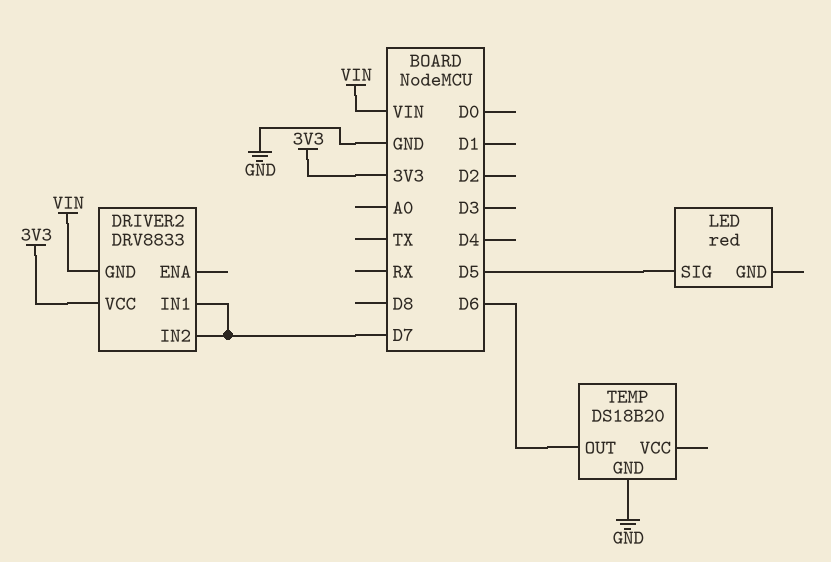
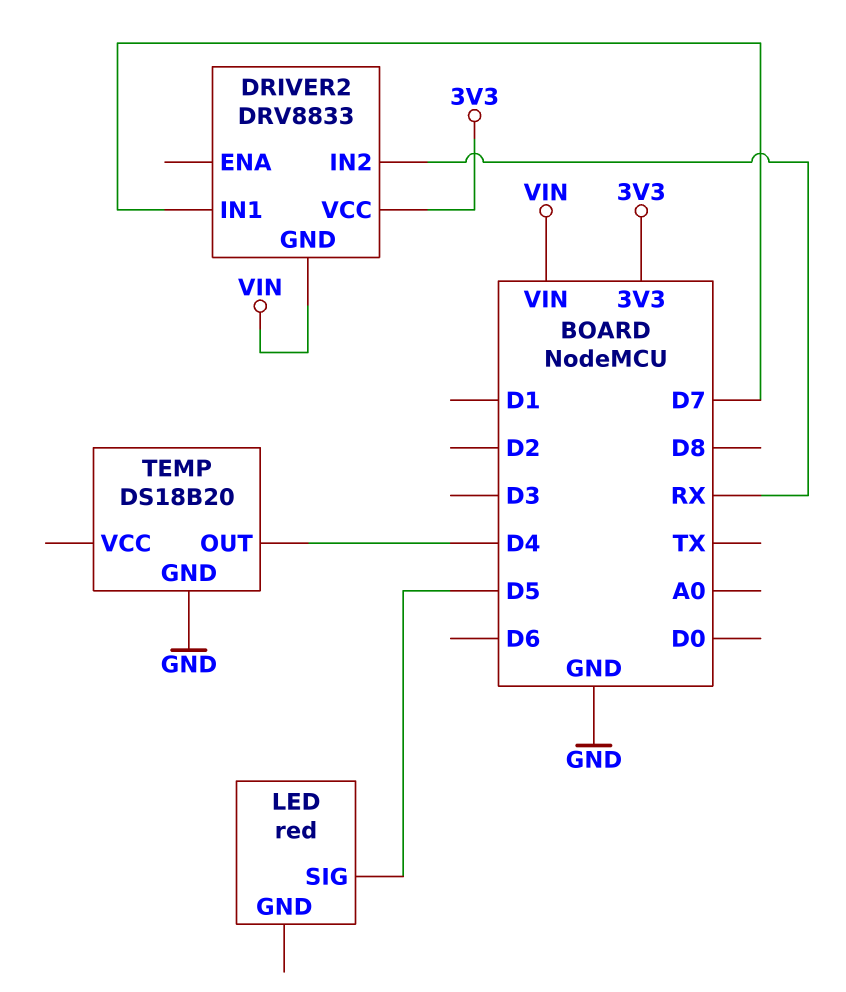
DRIVER2 pin IN2: D7 -> RX
TEMP pin OUT: D6 -> D4

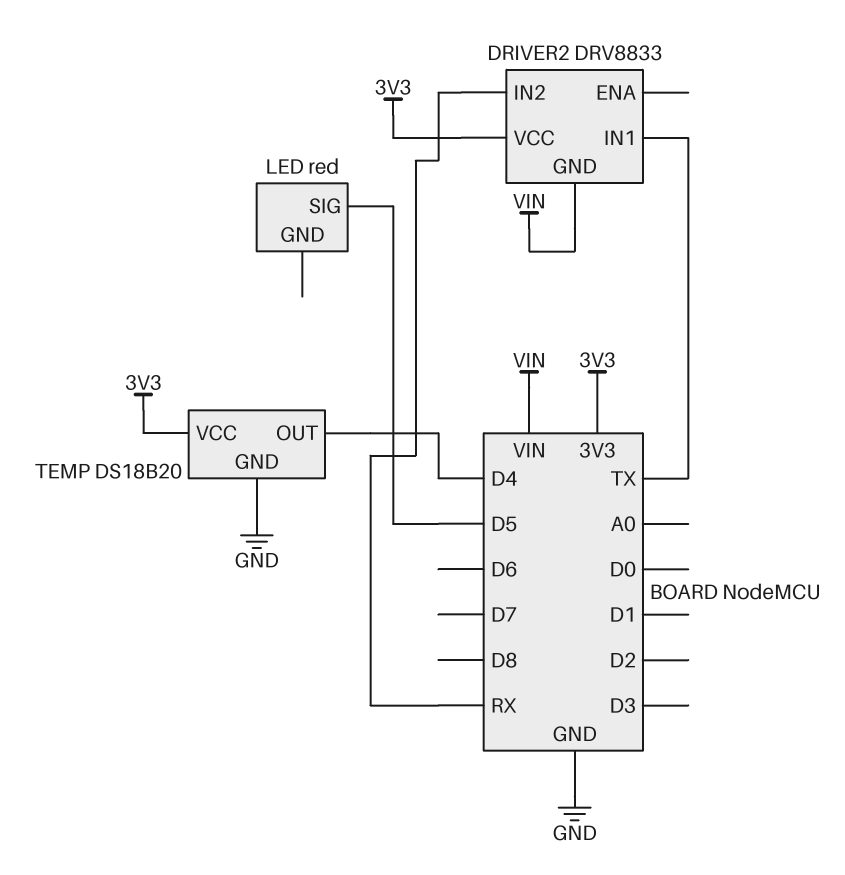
DRIVER2 pin IN1: D7 -> TX
TEMP pin VCC: none -> 3V3

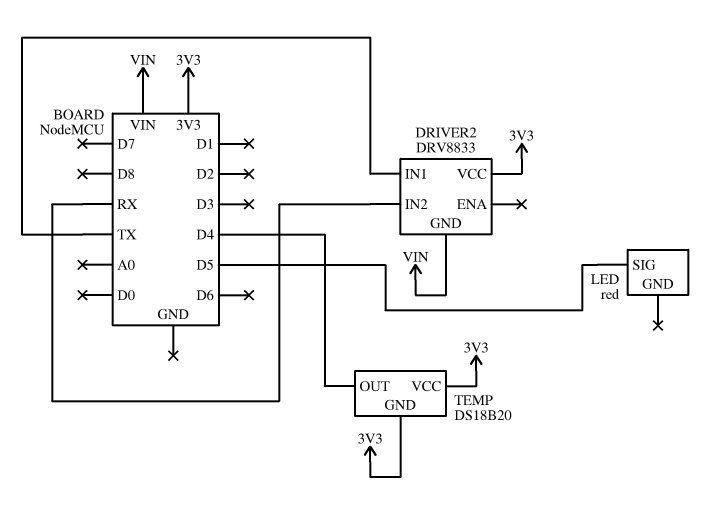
TEMP pin GND: GND -> 3V3

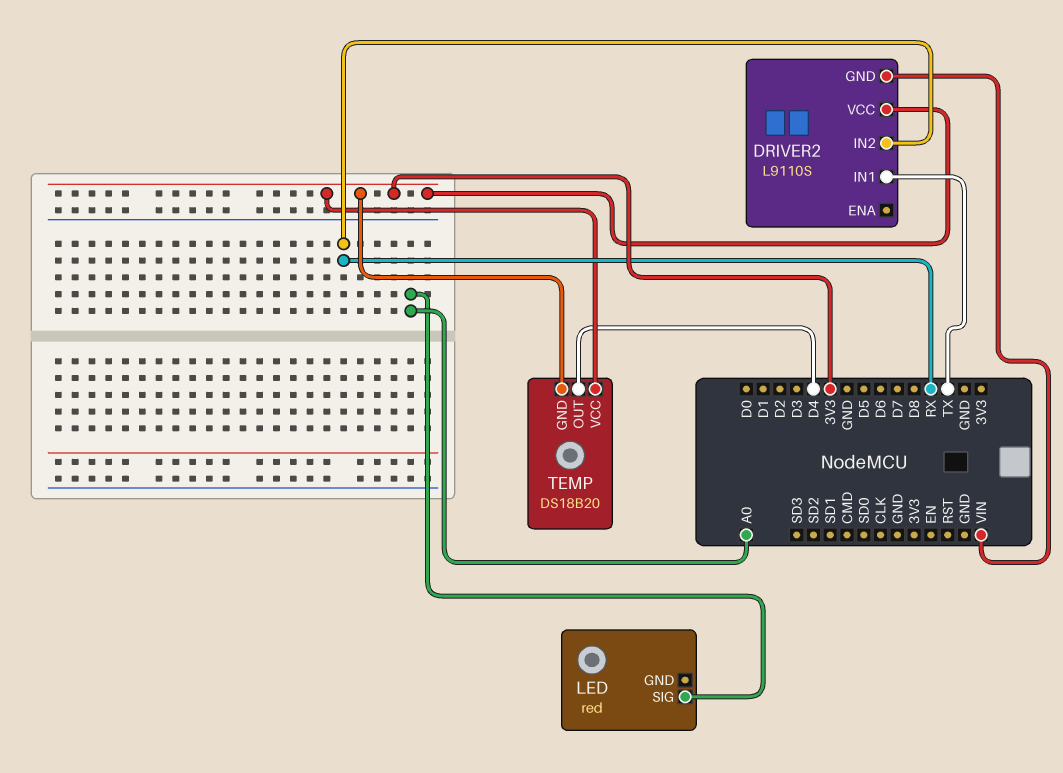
DRIVER2: DRV8833 -> L9110S
LED pin SIG: D5 -> A0

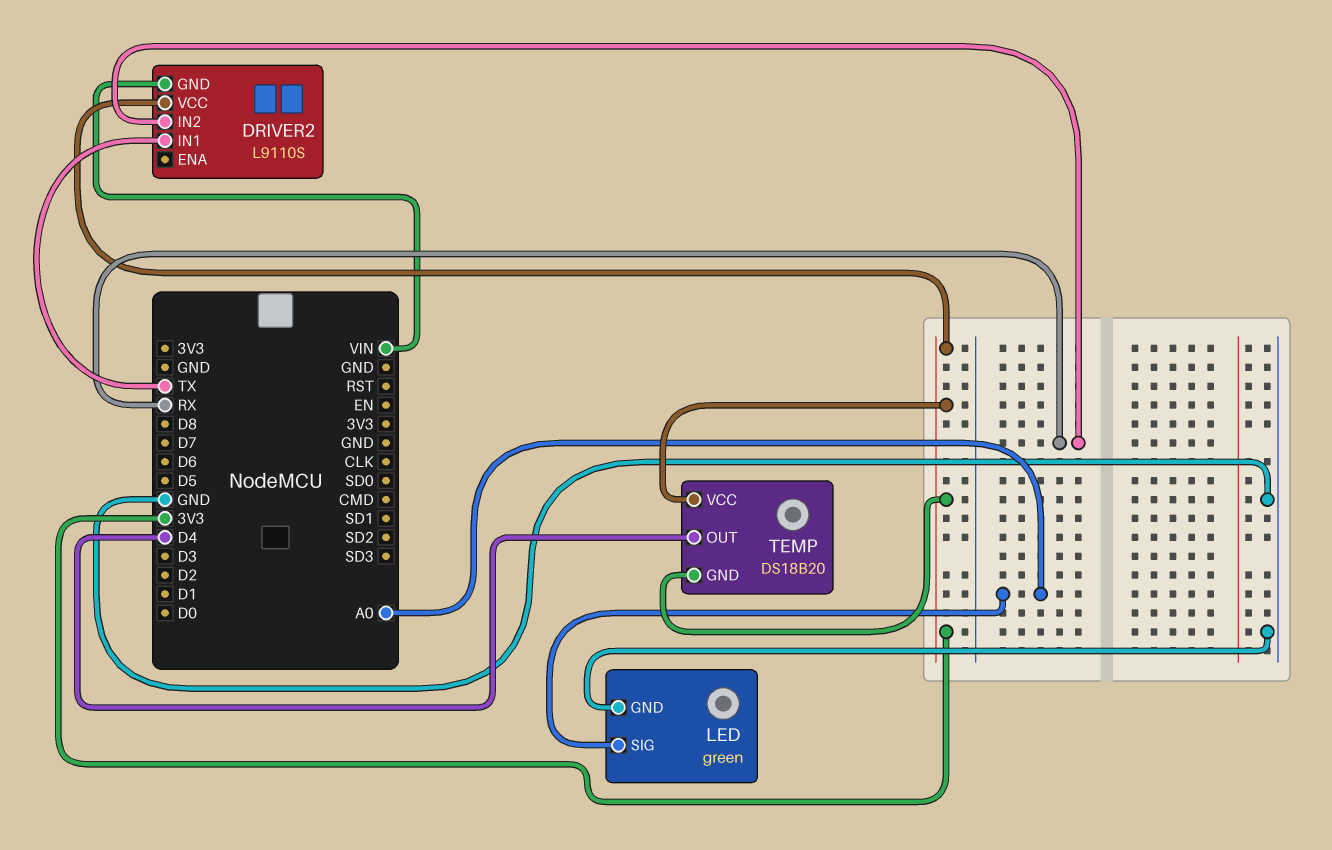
LED: red -> green
LED pin GND: none -> GND

